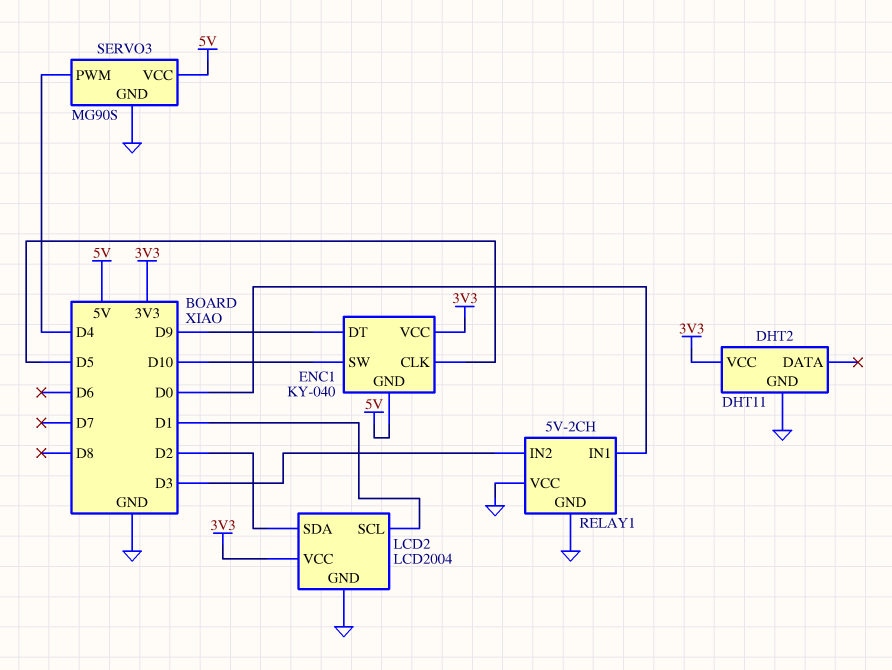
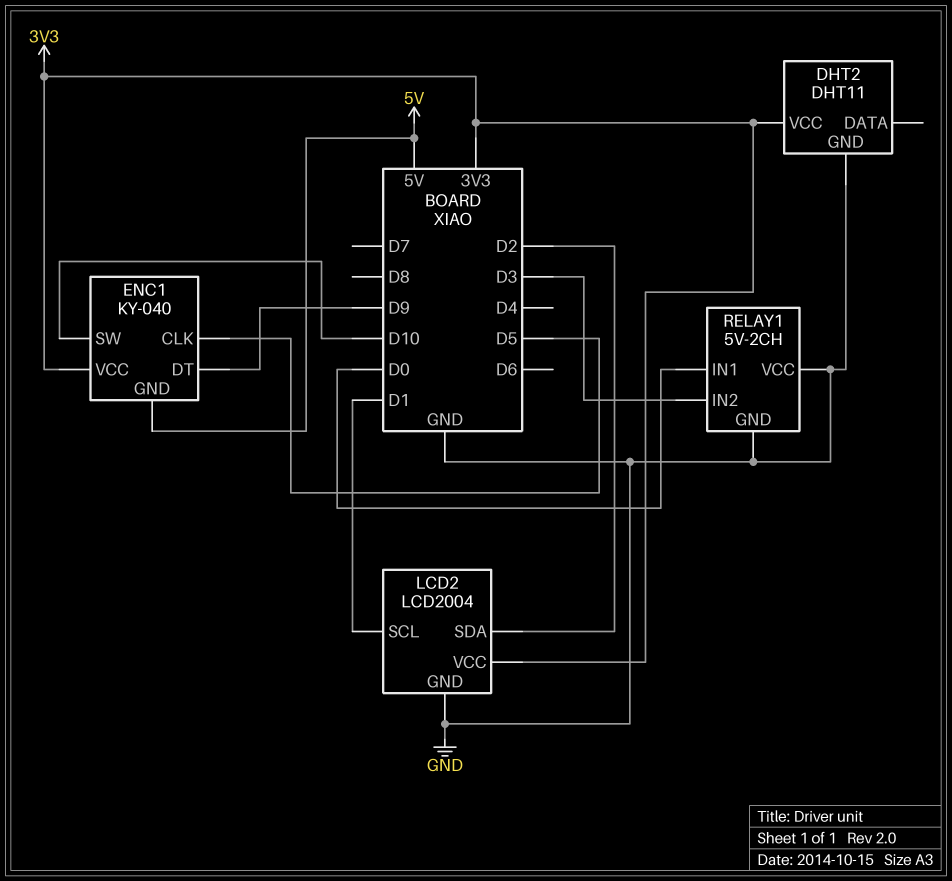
SERVO3: MG90S -> none
SERVO3 pin GND: GND -> none
SERVO3 pin PWM: D4 -> none
SERVO3 pin VCC: 5V -> none

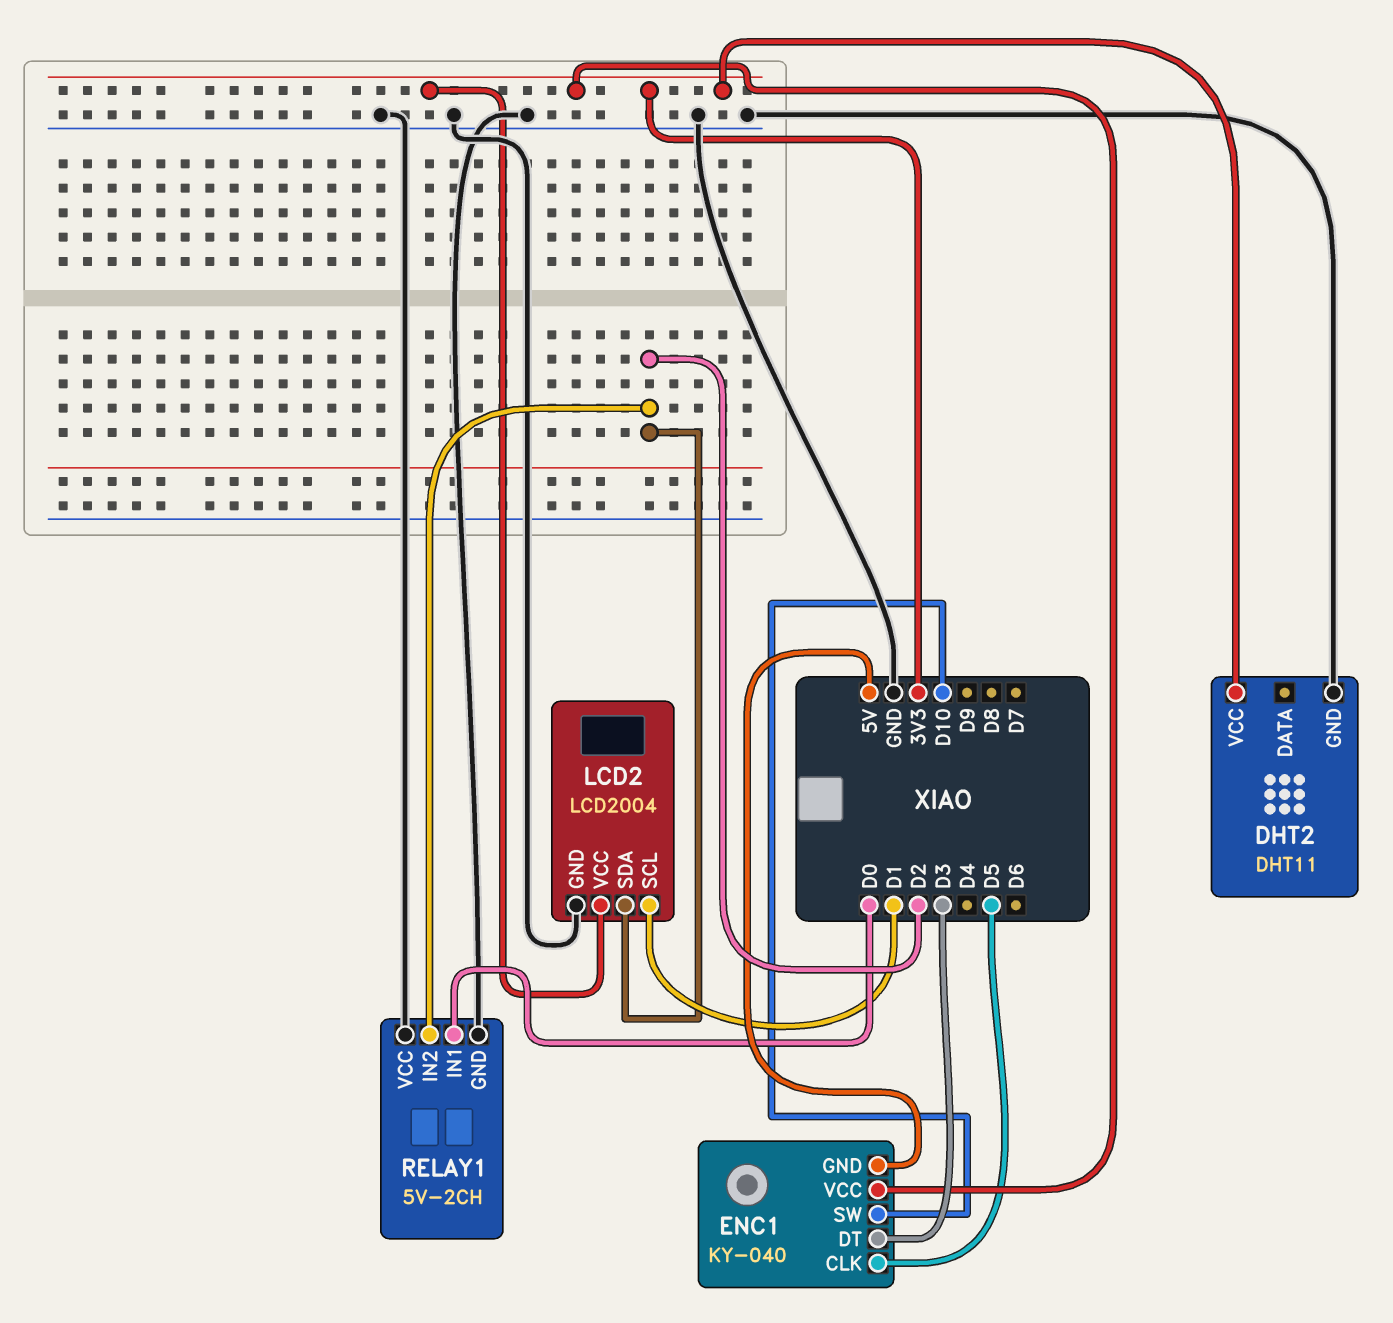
ENC1 pin DT: D9 -> D3
RELAY1 pin IN2: D3 -> D2

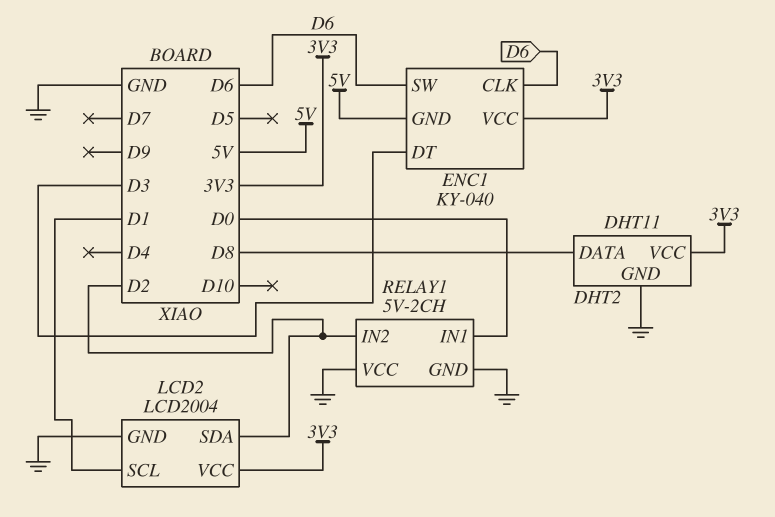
DHT2 pin DATA: none -> D8
ENC1 pin CLK: D5 -> D6
ENC1 pin SW: D10 -> D6

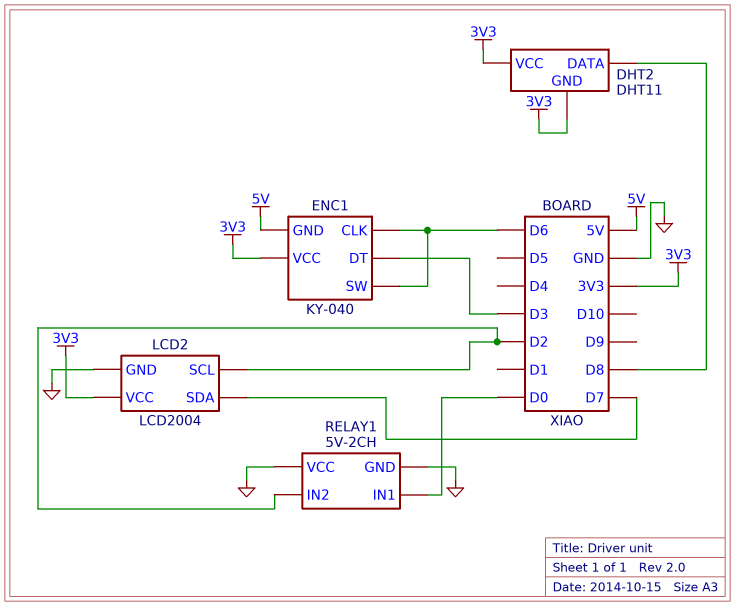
DHT2 pin GND: GND -> 3V3
LCD2 pin SCL: D1 -> D2
LCD2 pin SDA: D2 -> D7

